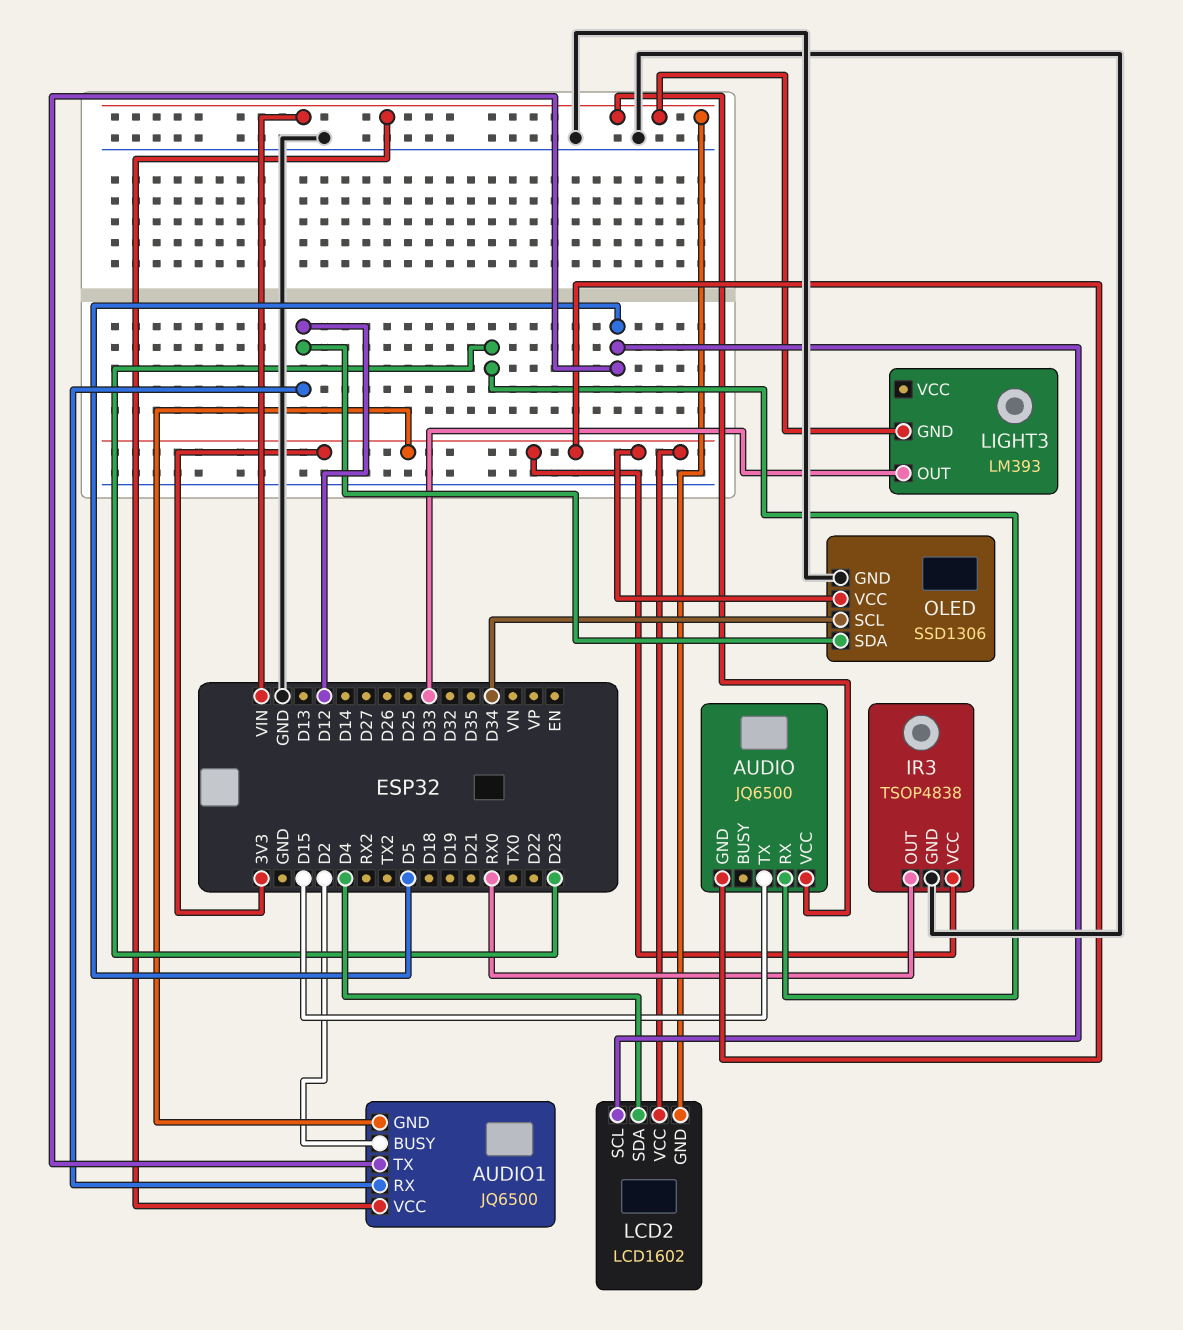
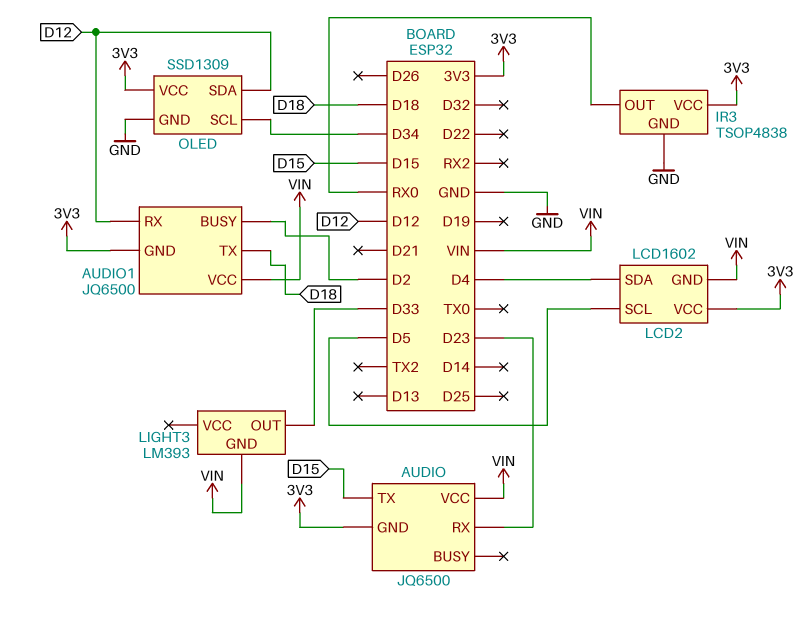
AUDIO1 pin TX: D5 -> D18
OLED: SSD1306 -> SSD1309

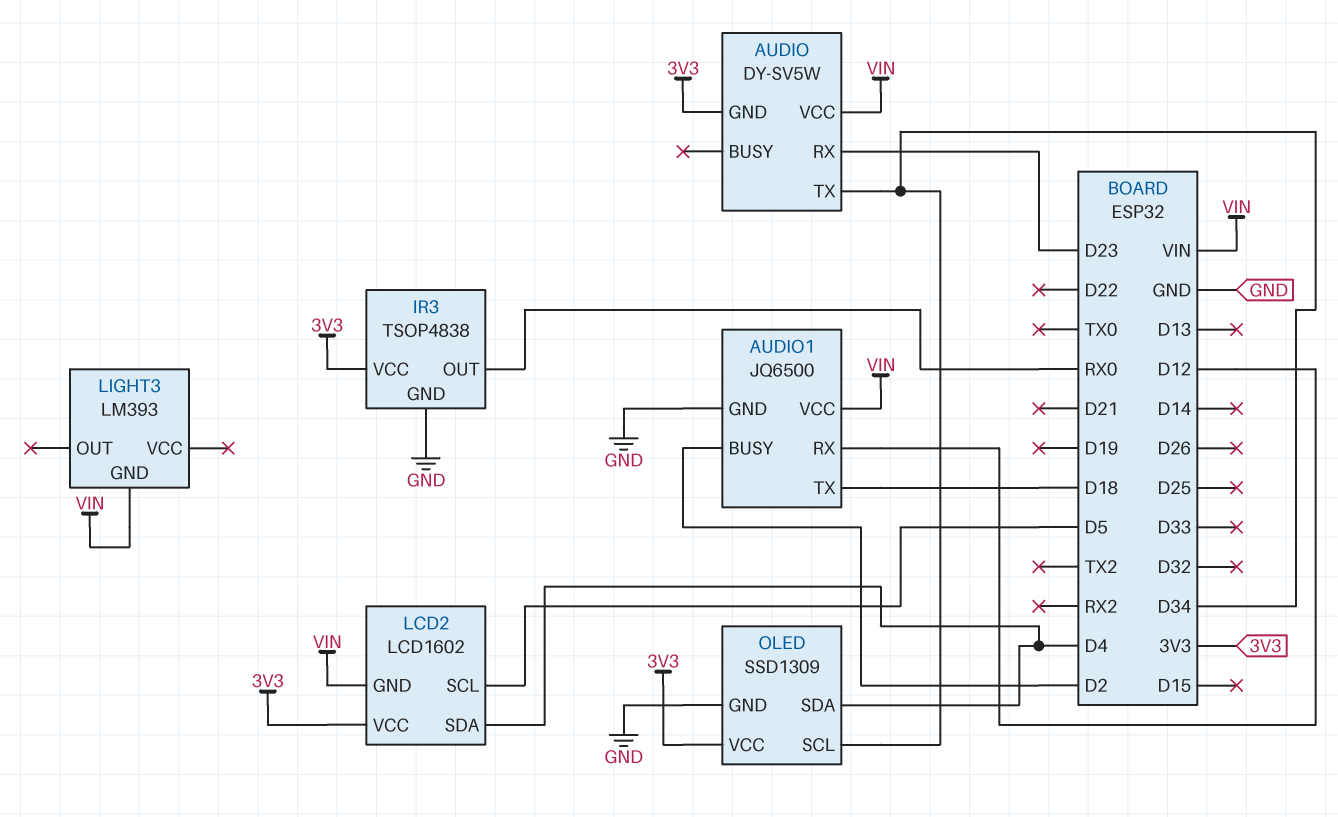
AUDIO: JQ6500 -> DY-SV5W
AUDIO pin TX: D15 -> D34
AUDIO1 pin GND: 3V3 -> GND
LIGHT3 pin OUT: D33 -> none
OLED pin SDA: D12 -> D4

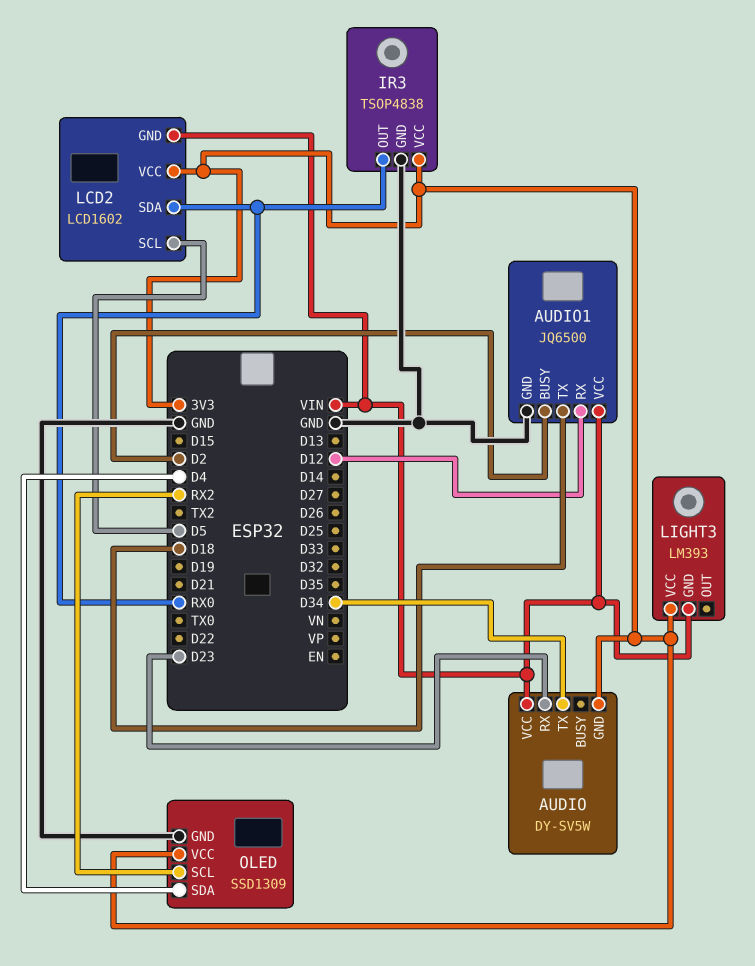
LCD2 pin SDA: D4 -> RX0
LIGHT3 pin VCC: none -> 3V3
OLED pin SCL: D34 -> RX2

